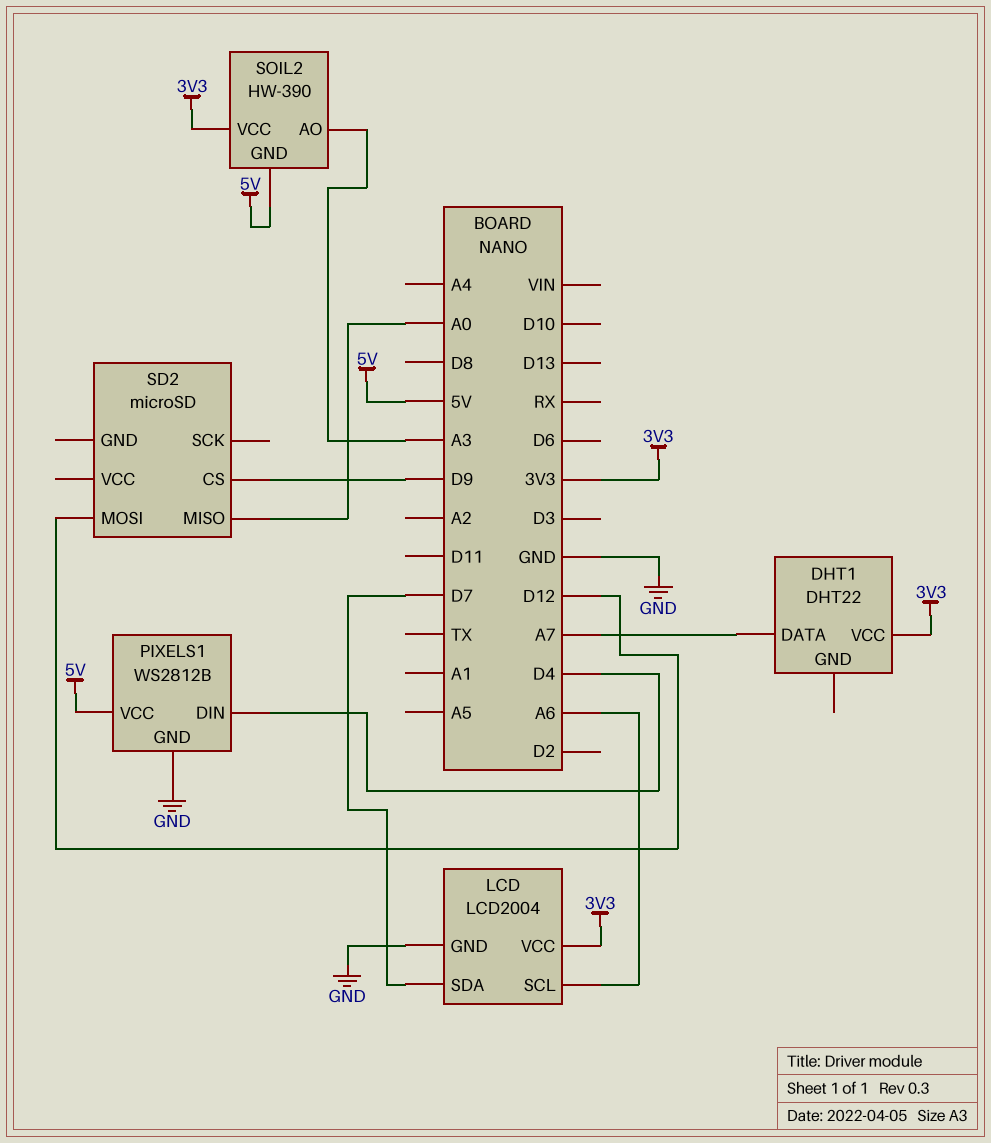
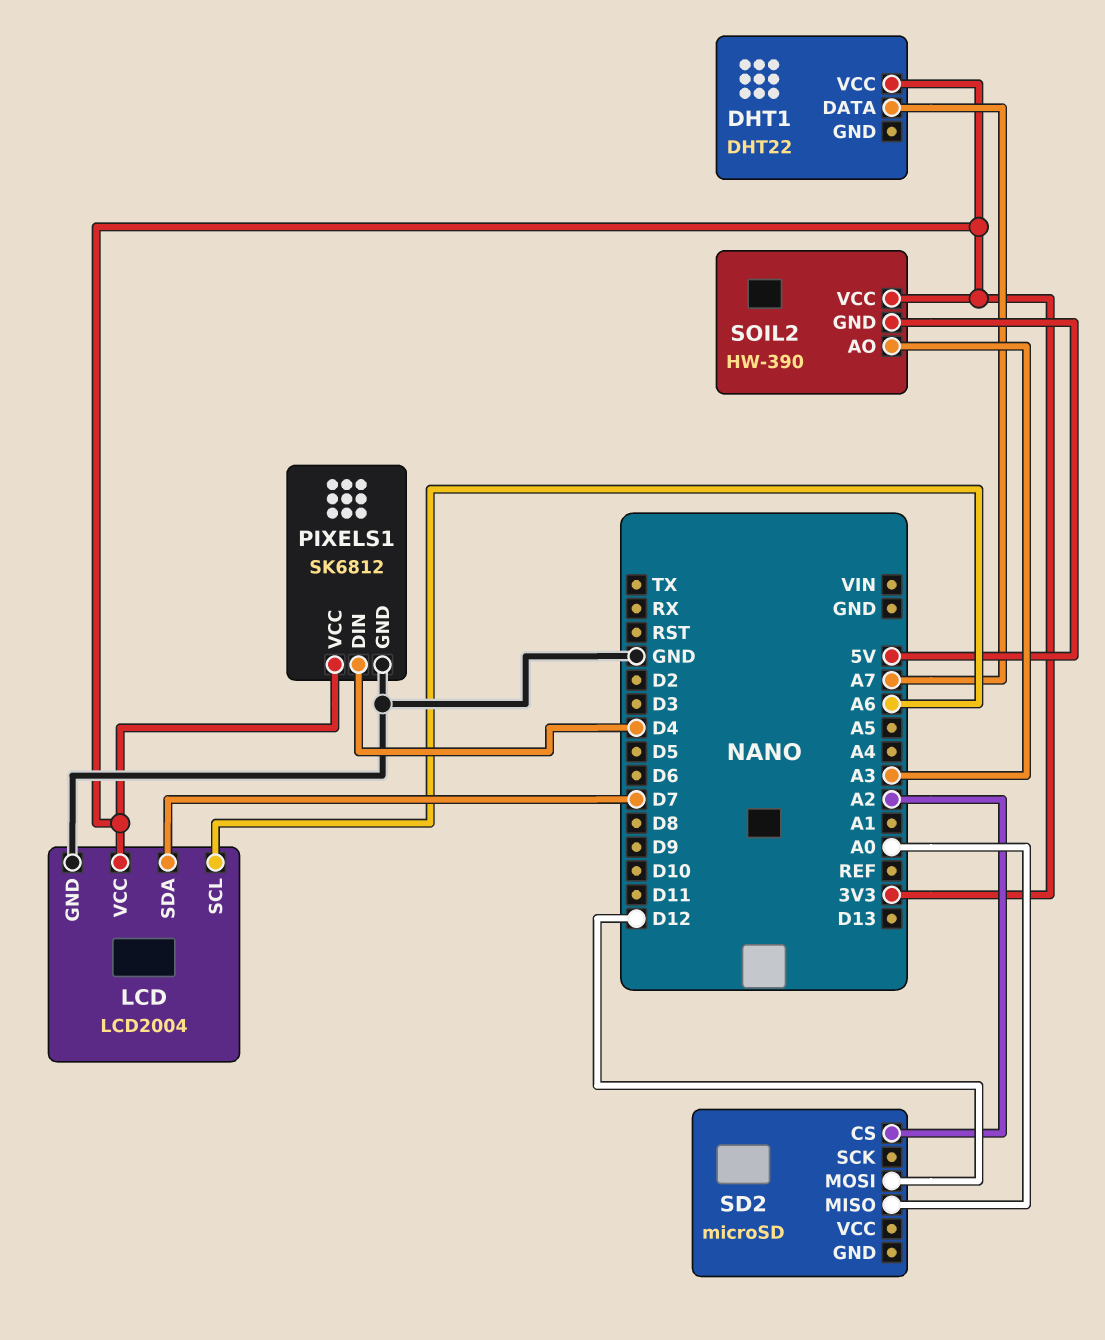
PIXELS1: WS2812B -> SK6812
PIXELS1 pin VCC: 5V -> 3V3
SD2 pin CS: D9 -> A2

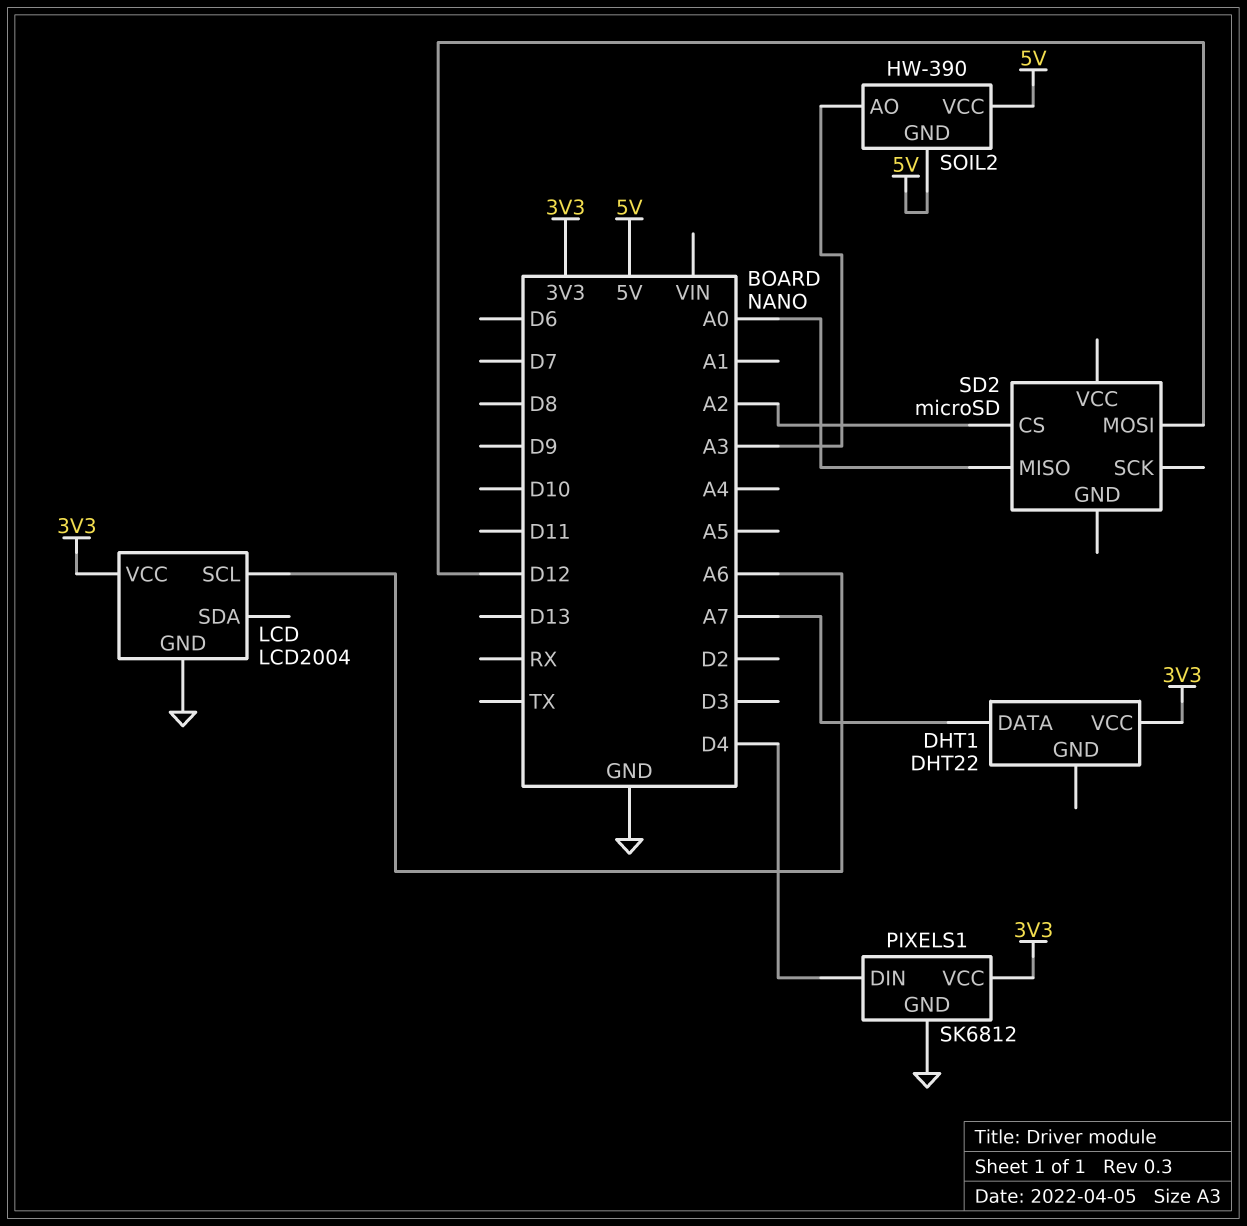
LCD pin SDA: D7 -> none
SOIL2 pin VCC: 3V3 -> 5V

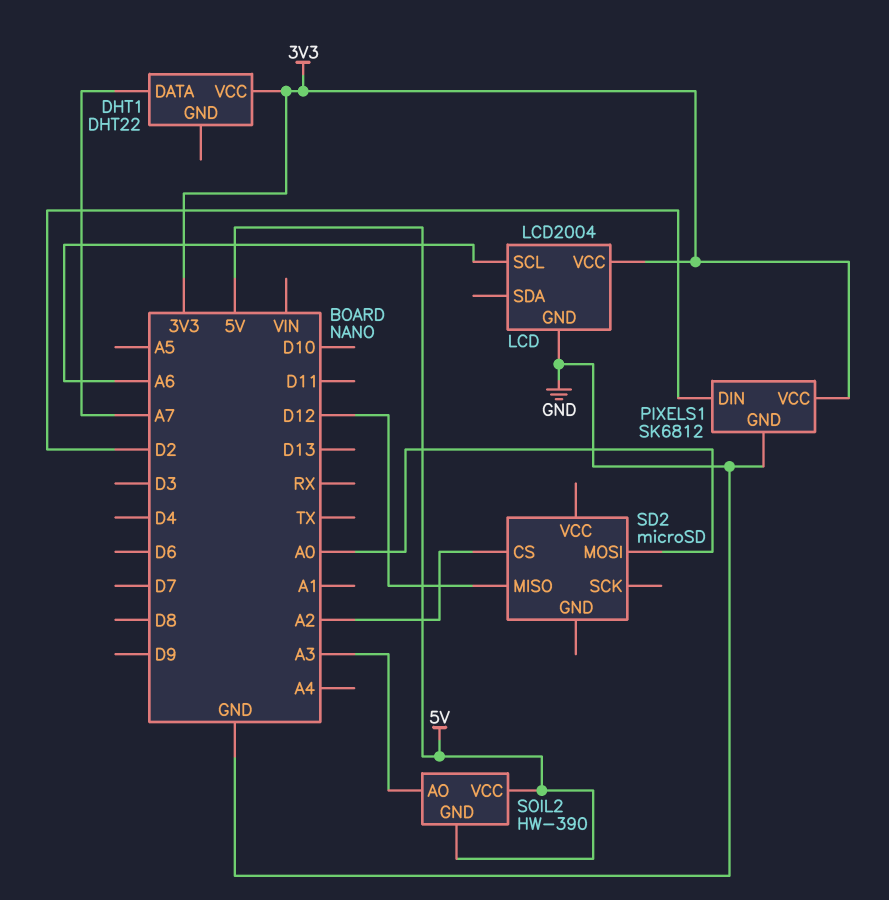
PIXELS1 pin DIN: D4 -> D2
SD2 pin MISO: A0 -> D12
SD2 pin MOSI: D12 -> A0

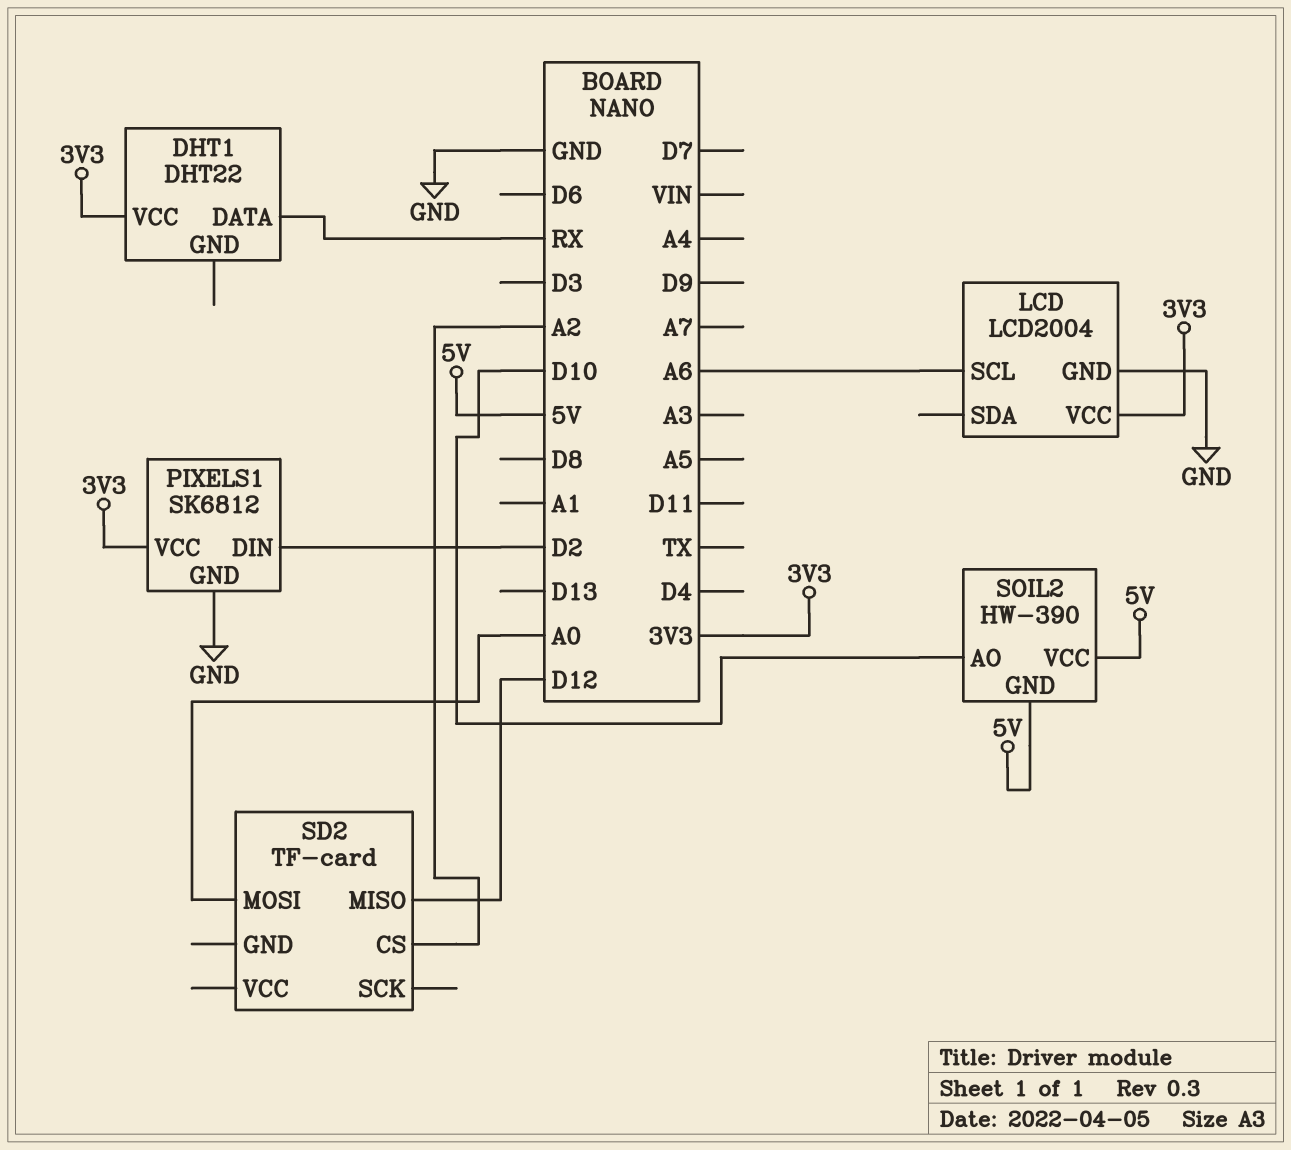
DHT1 pin DATA: A7 -> RX
SD2: microSD -> TF-card
SOIL2 pin AO: A3 -> D10

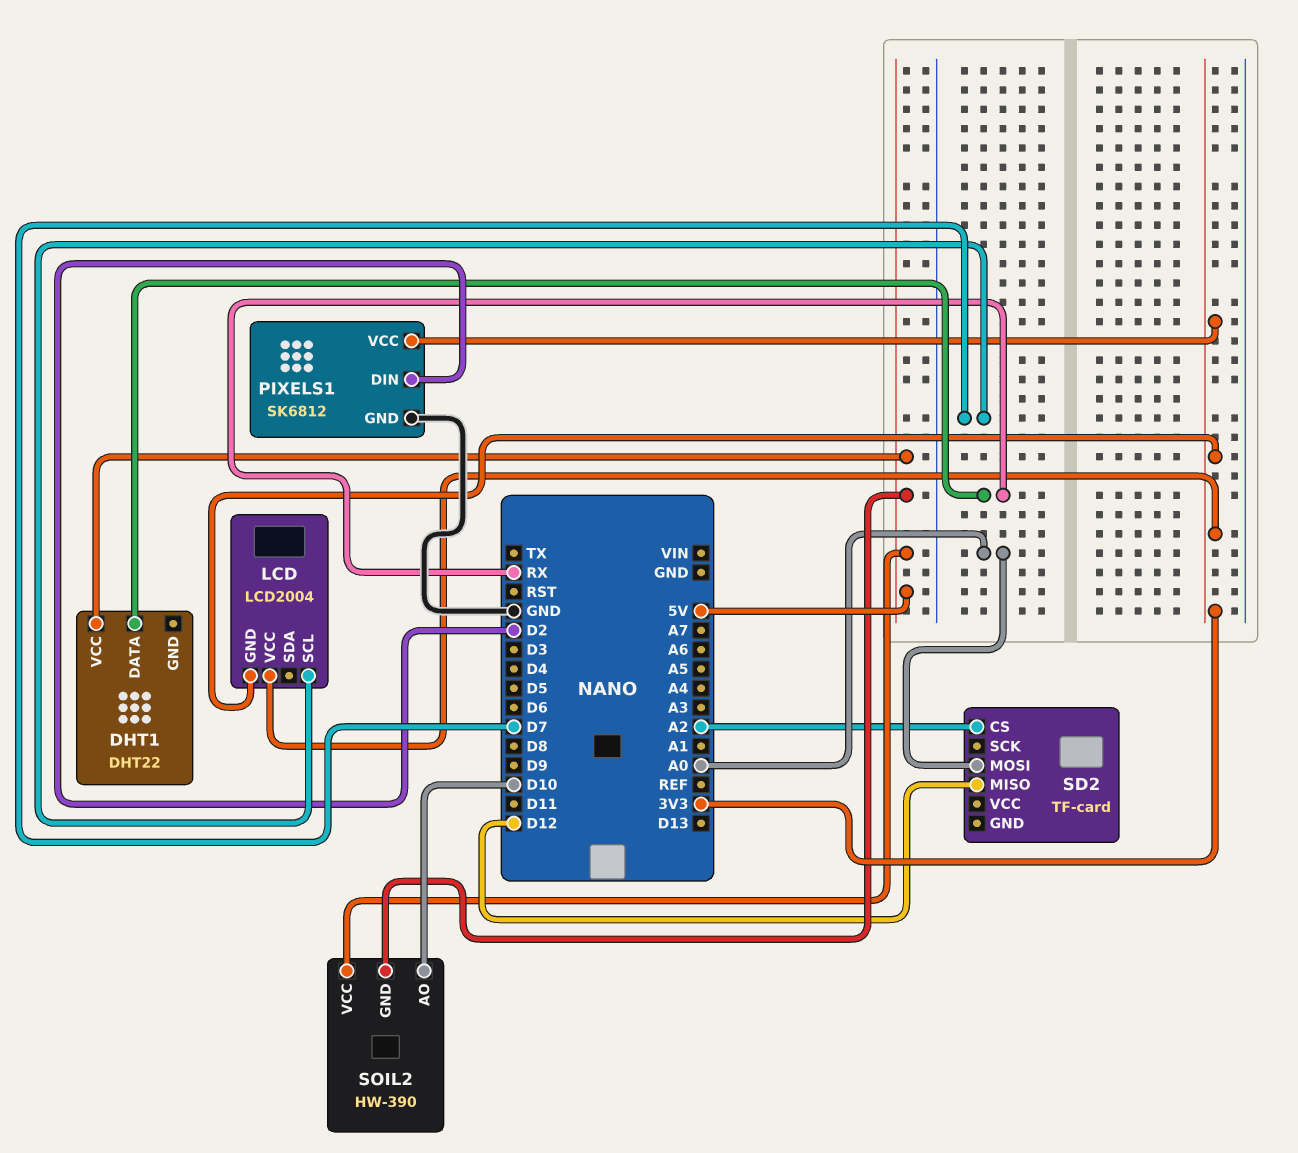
DHT1 pin VCC: 3V3 -> 5V
LCD pin GND: GND -> 3V3
LCD pin SCL: A6 -> D7

